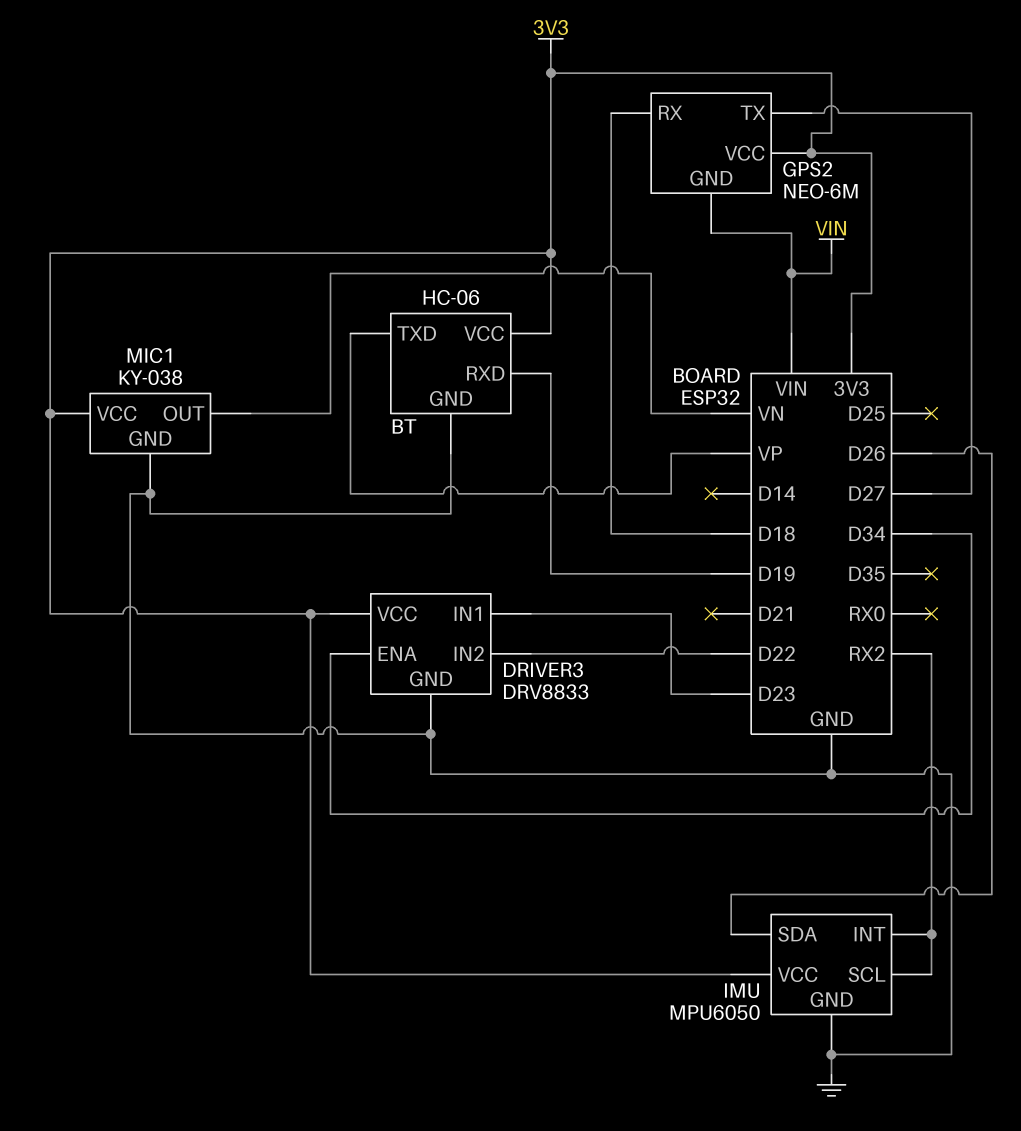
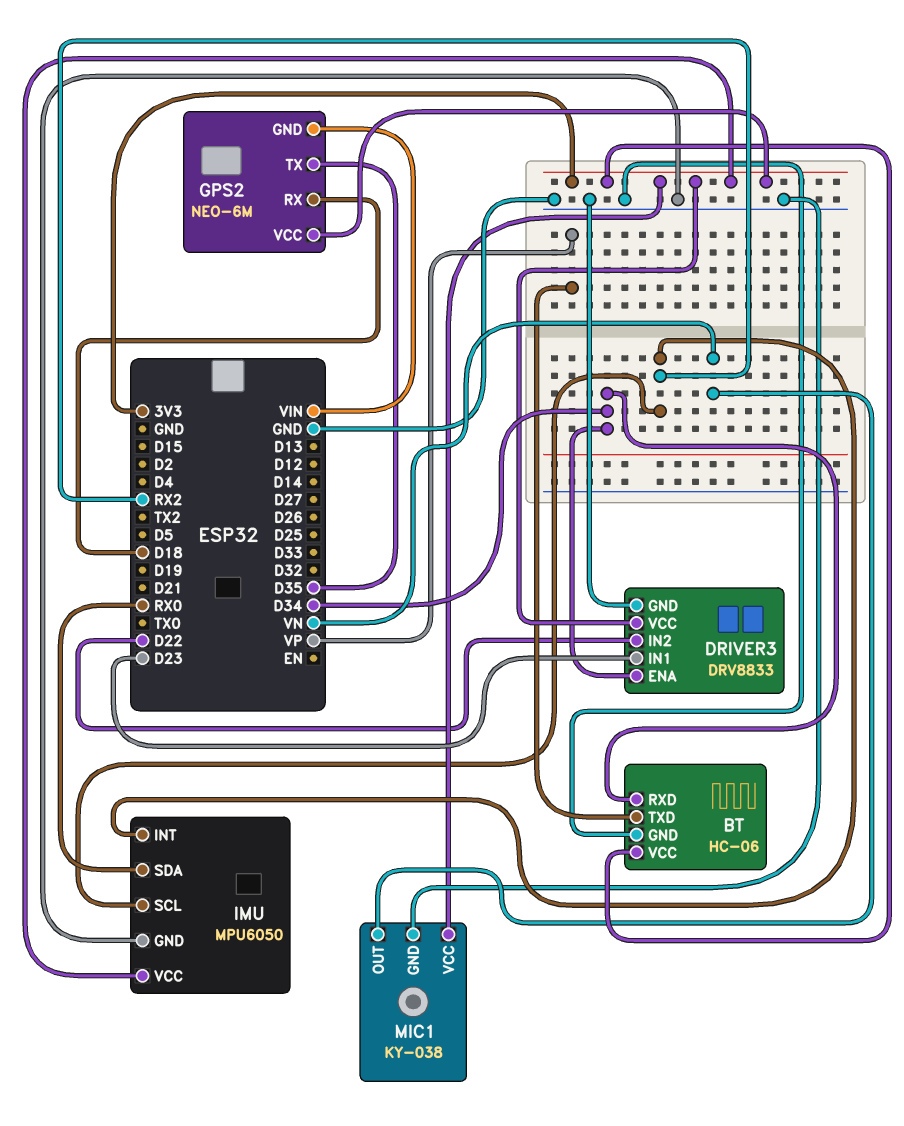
BT pin RXD: D19 -> D34
GPS2 pin TX: D27 -> D35
IMU pin SDA: D26 -> RX0

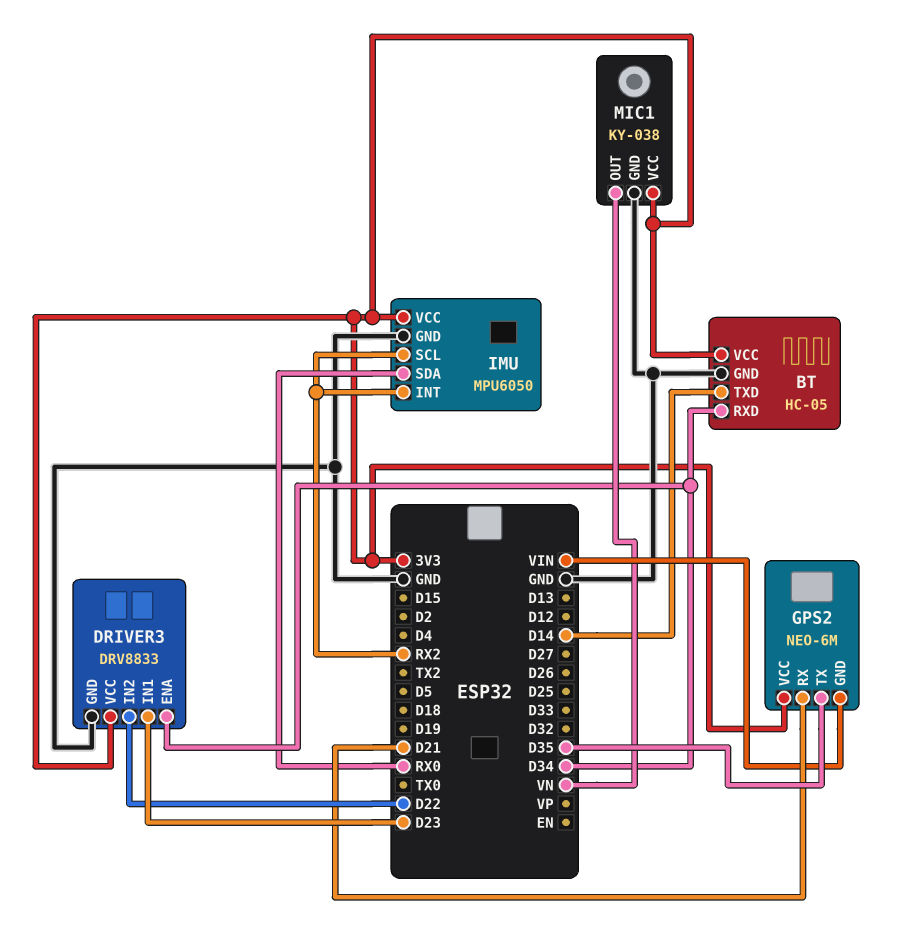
BT: HC-06 -> HC-05
BT pin TXD: VP -> D14
GPS2 pin RX: D18 -> D21

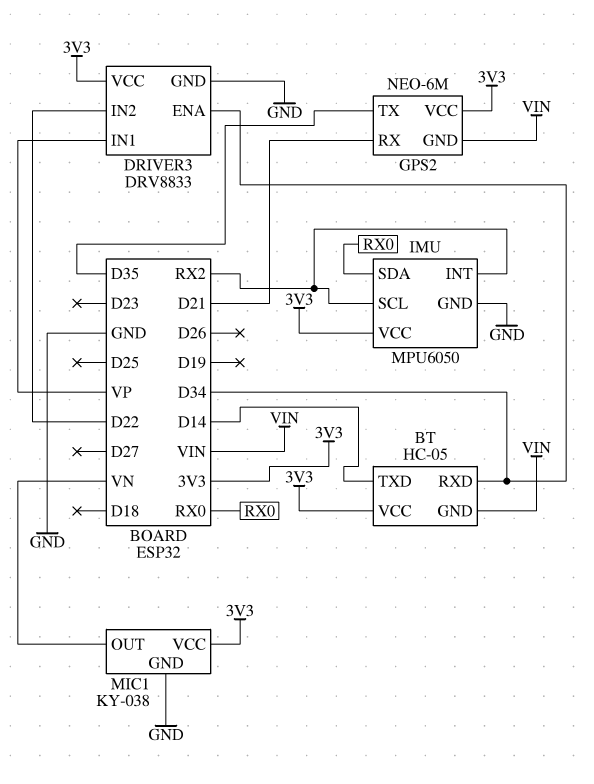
BT pin GND: GND -> VIN
DRIVER3 pin IN1: D23 -> VP

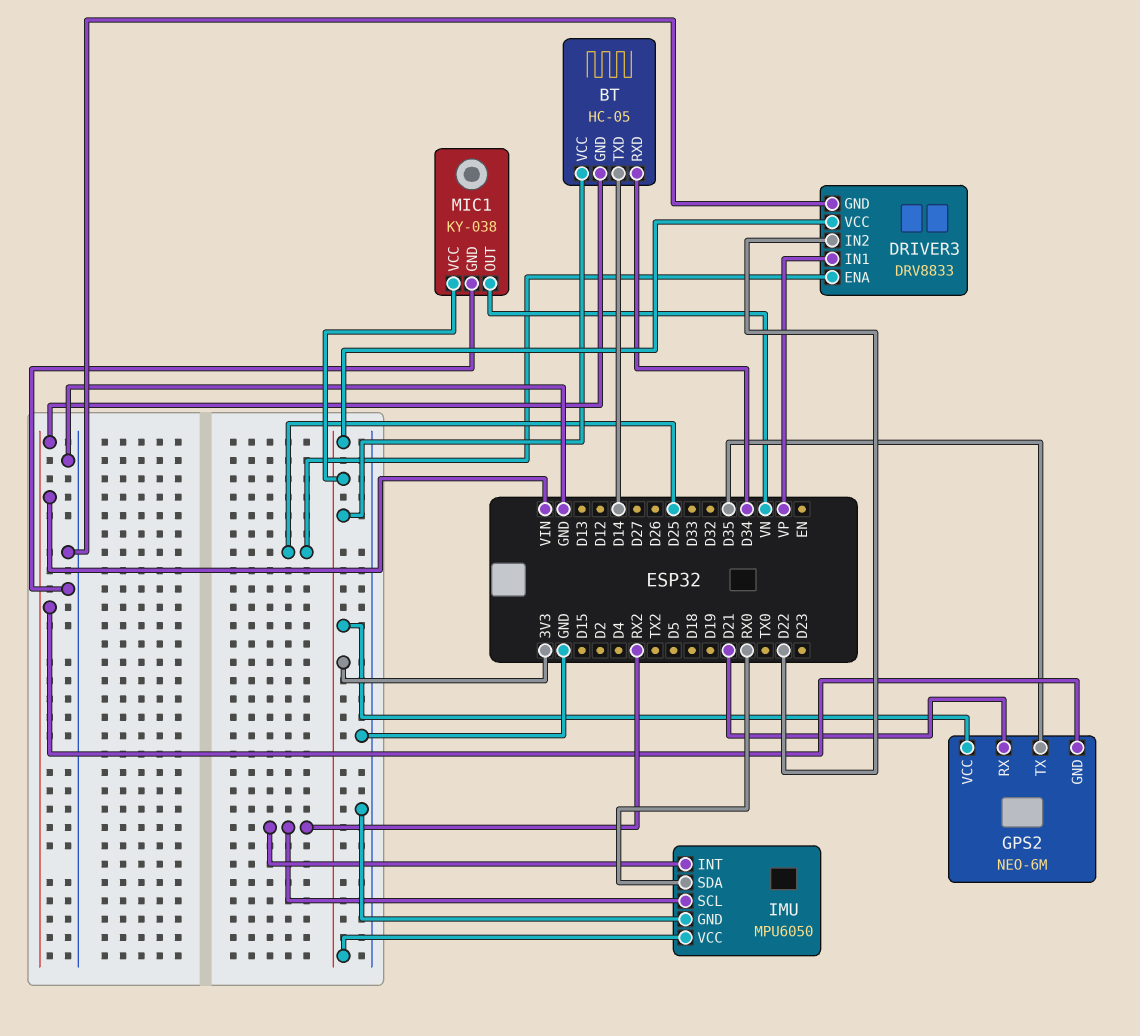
DRIVER3 pin ENA: D34 -> D25

